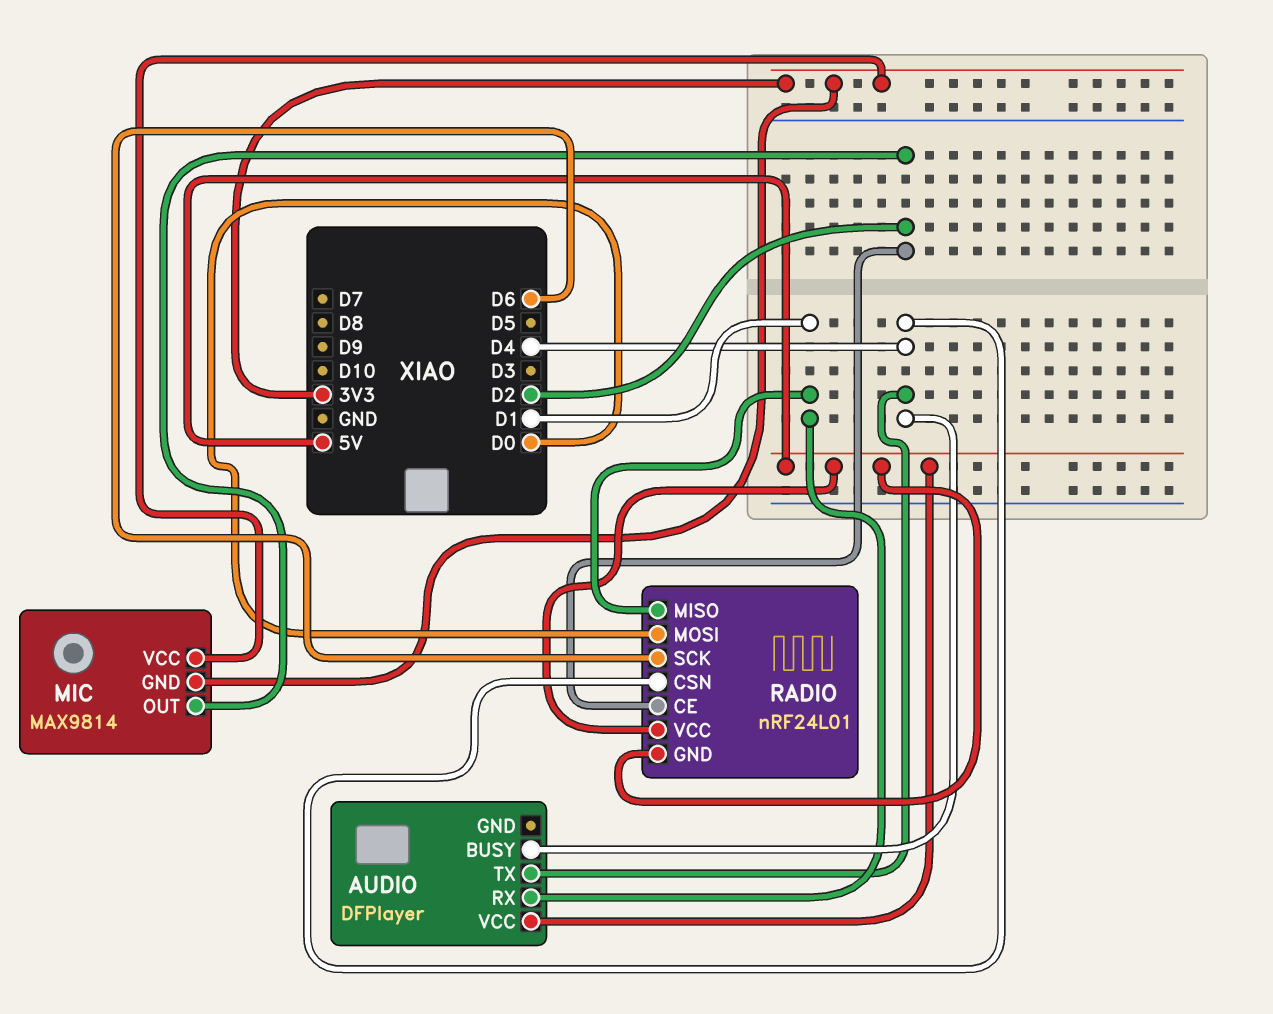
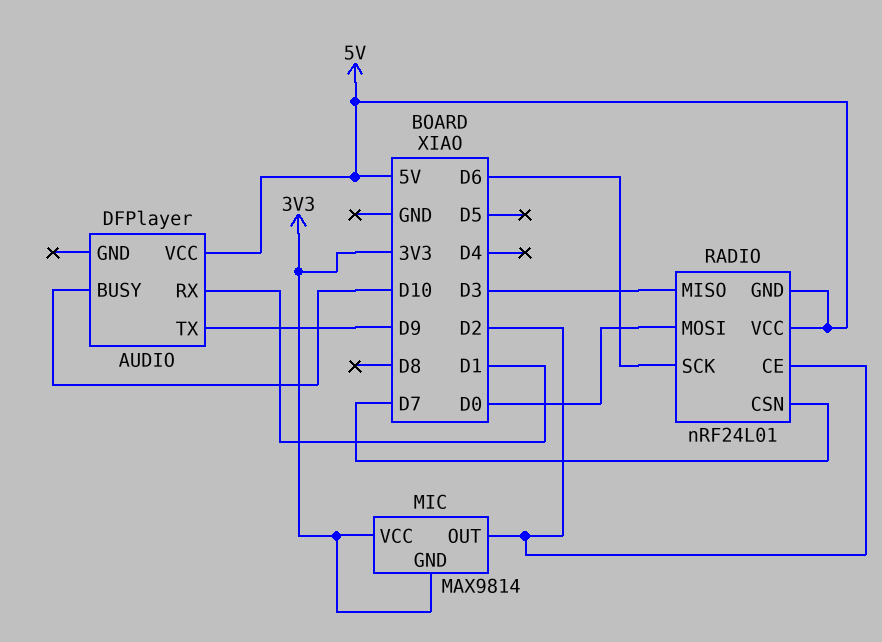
AUDIO pin BUSY: D4 -> D10
AUDIO pin TX: D4 -> D9
RADIO pin CSN: D4 -> D7
RADIO pin MISO: D1 -> D3

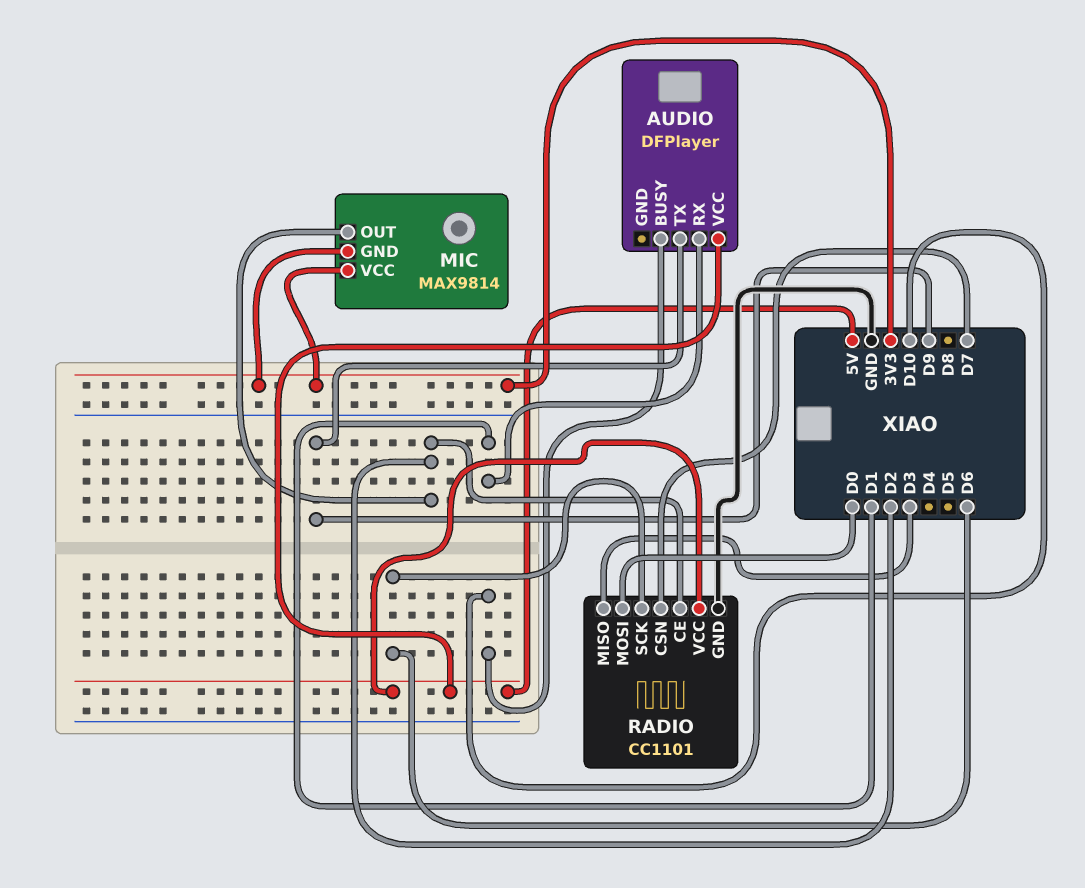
RADIO: nRF24L01 -> CC1101
RADIO pin GND: 5V -> GND

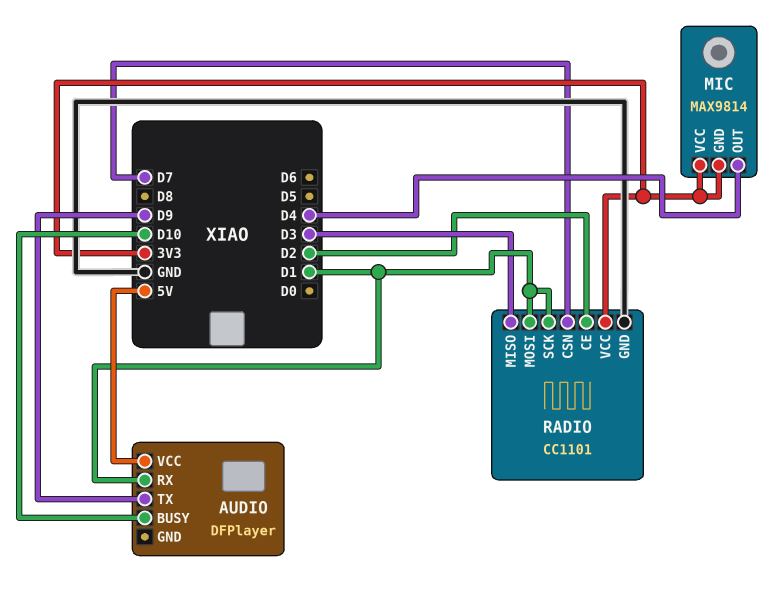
MIC pin OUT: D2 -> D4
RADIO pin MOSI: D0 -> D1
RADIO pin SCK: D6 -> D1
RADIO pin VCC: 5V -> 3V3

